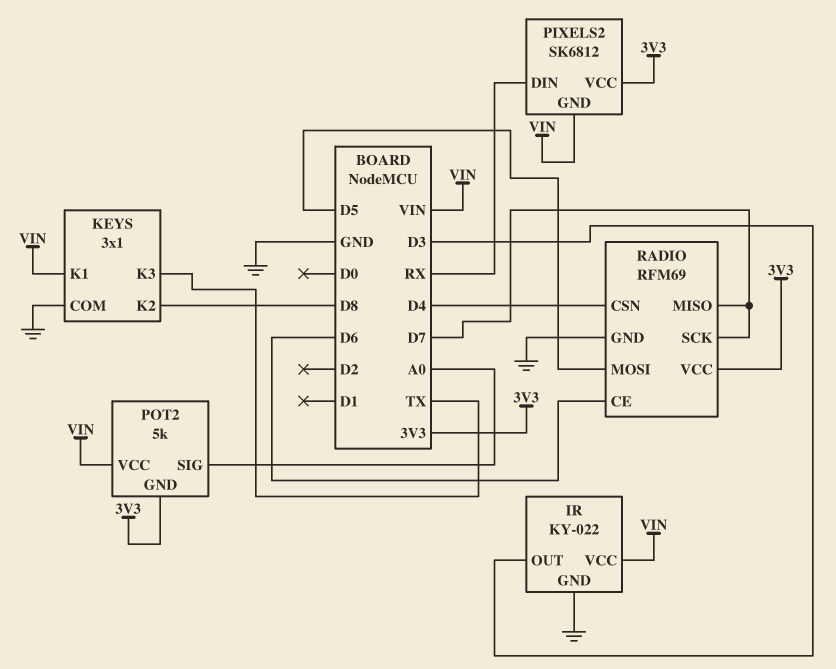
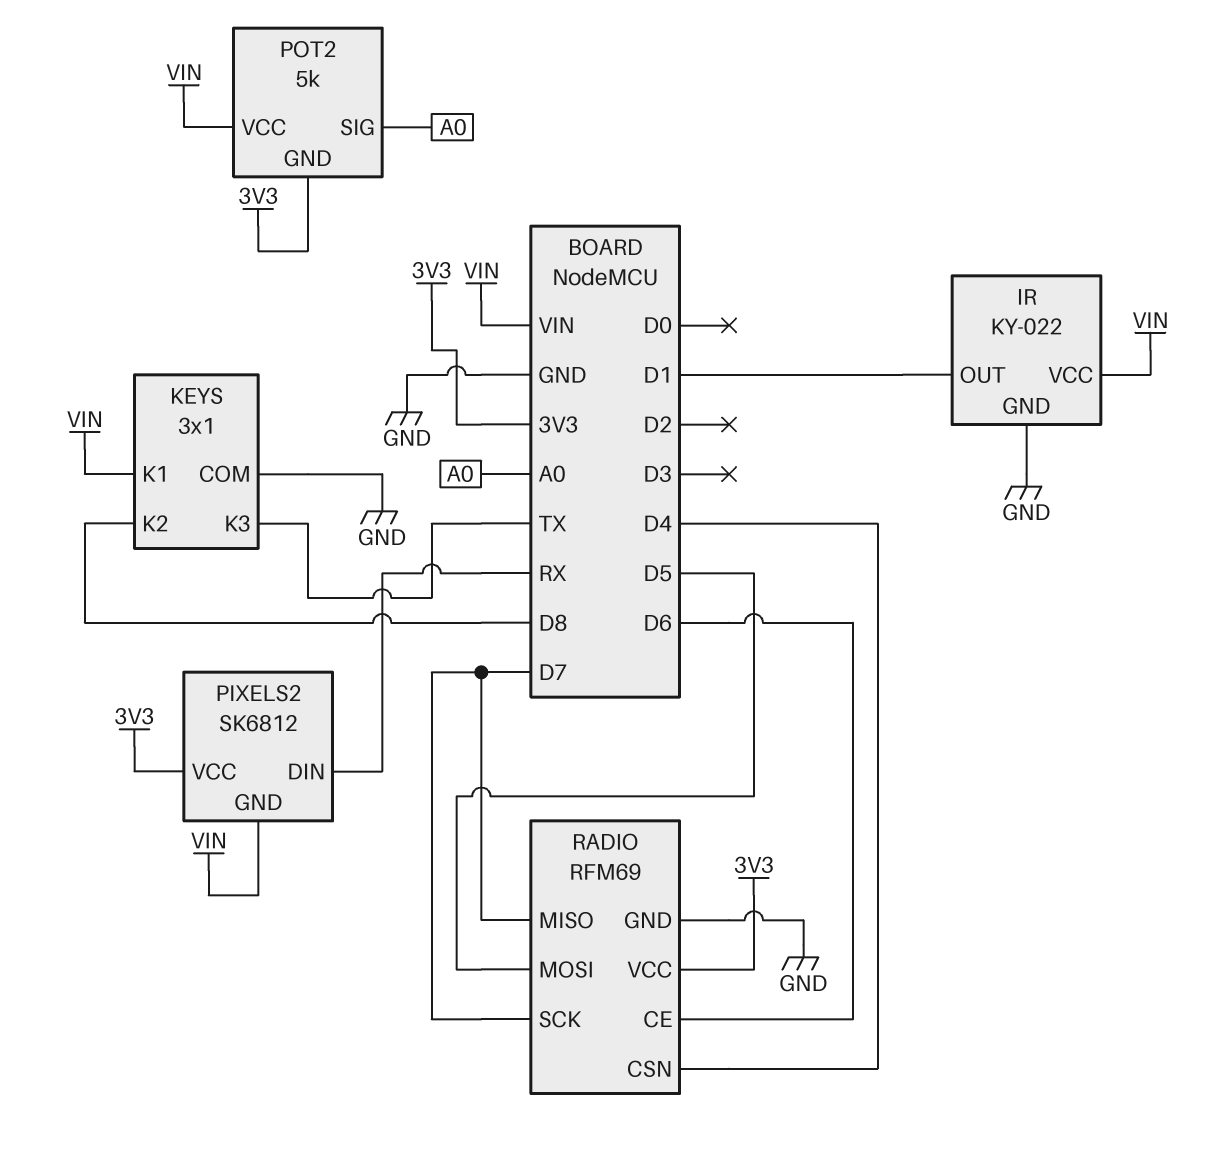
IR pin OUT: D3 -> D1

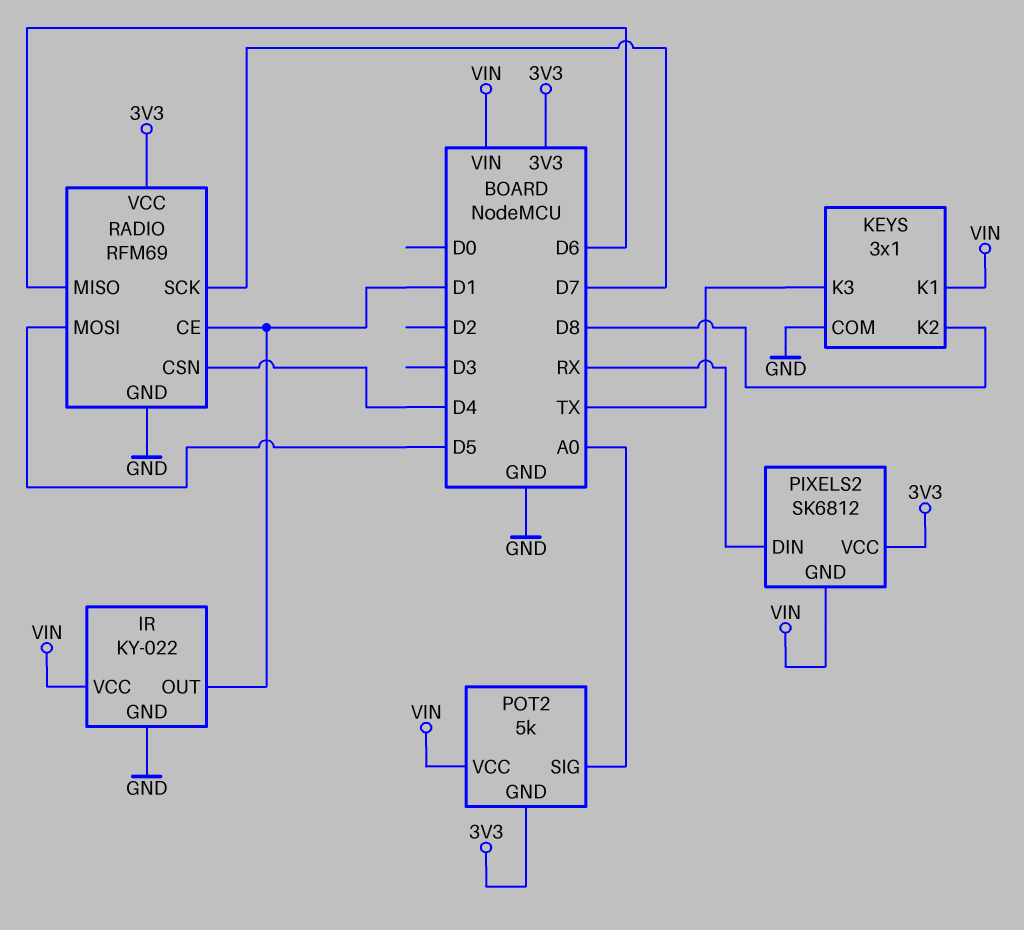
RADIO pin CE: D6 -> D1
RADIO pin MISO: D7 -> D6

